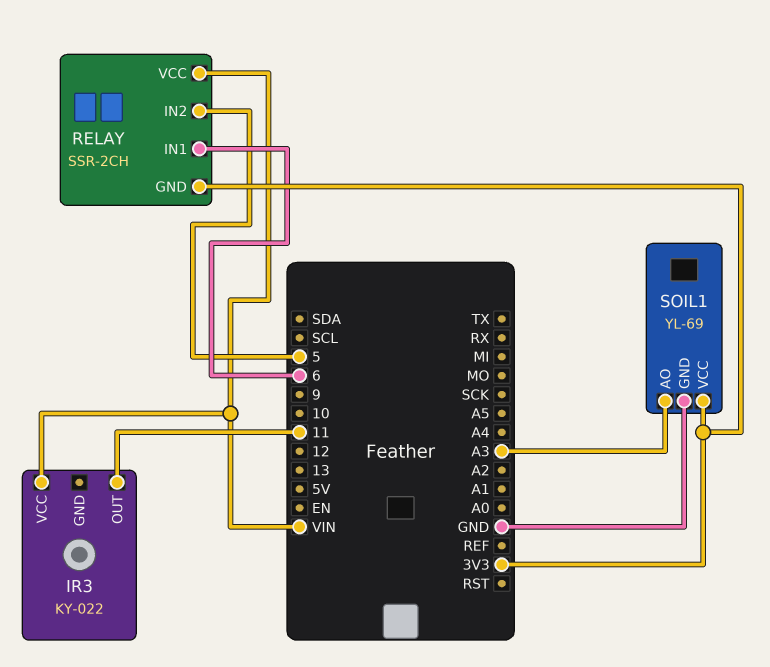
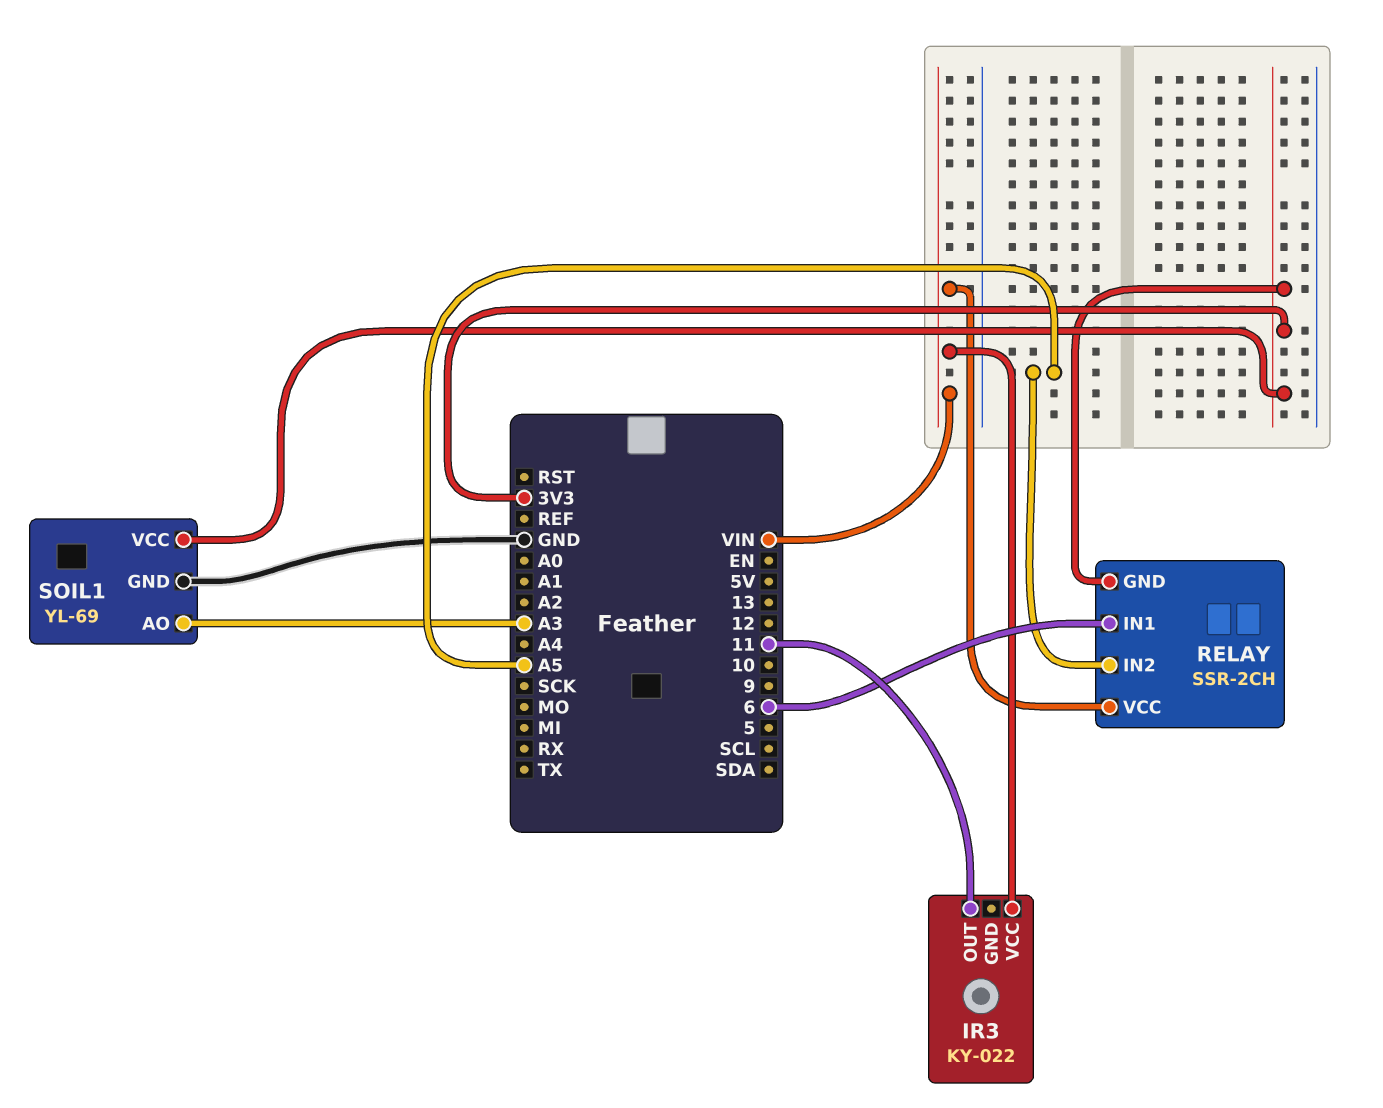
RELAY pin IN2: 5 -> A5

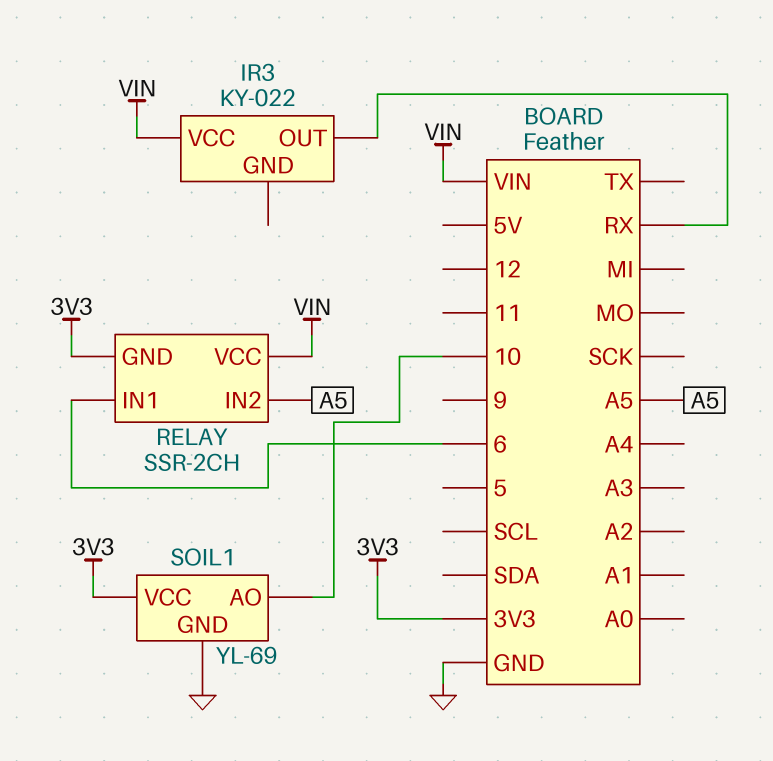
IR3 pin OUT: 11 -> RX
SOIL1 pin AO: A3 -> 10

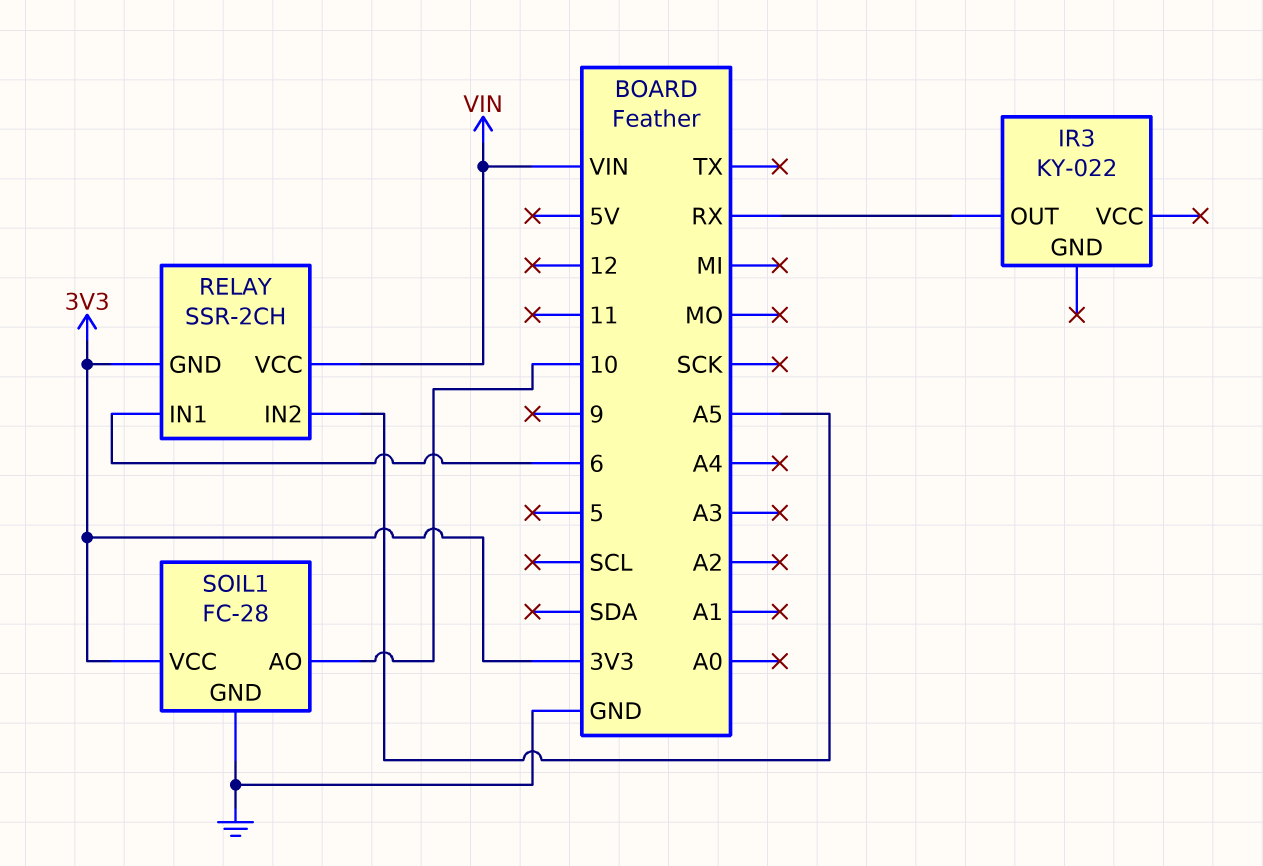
IR3 pin VCC: VIN -> none
SOIL1: YL-69 -> FC-28

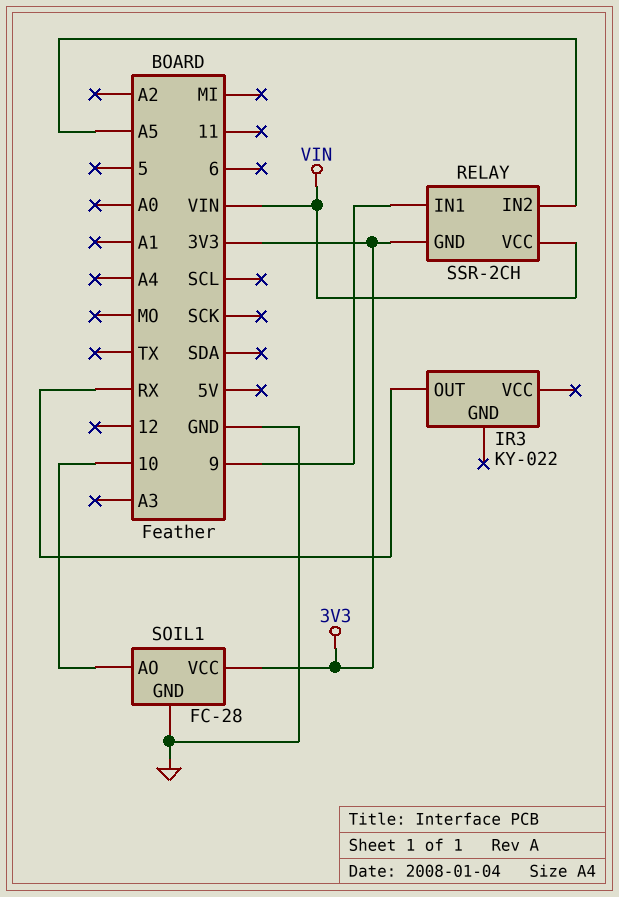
RELAY pin IN1: 6 -> 9

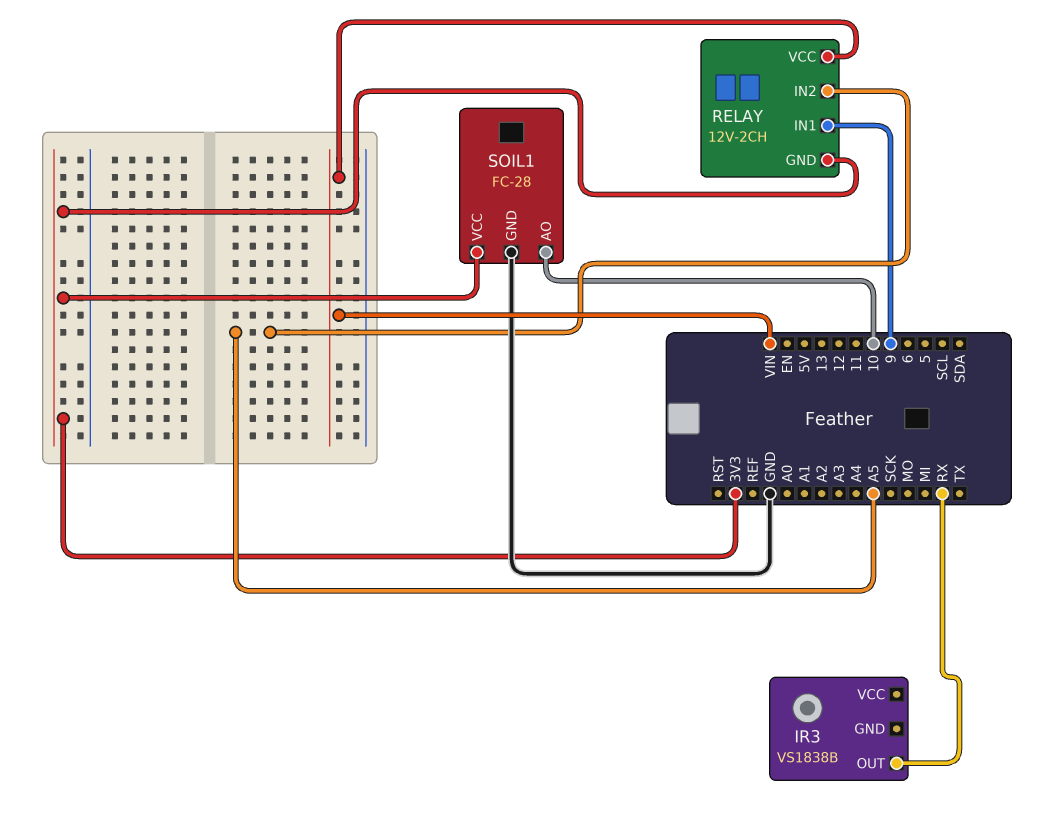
IR3: KY-022 -> VS1838B
RELAY: SSR-2CH -> 12V-2CH

